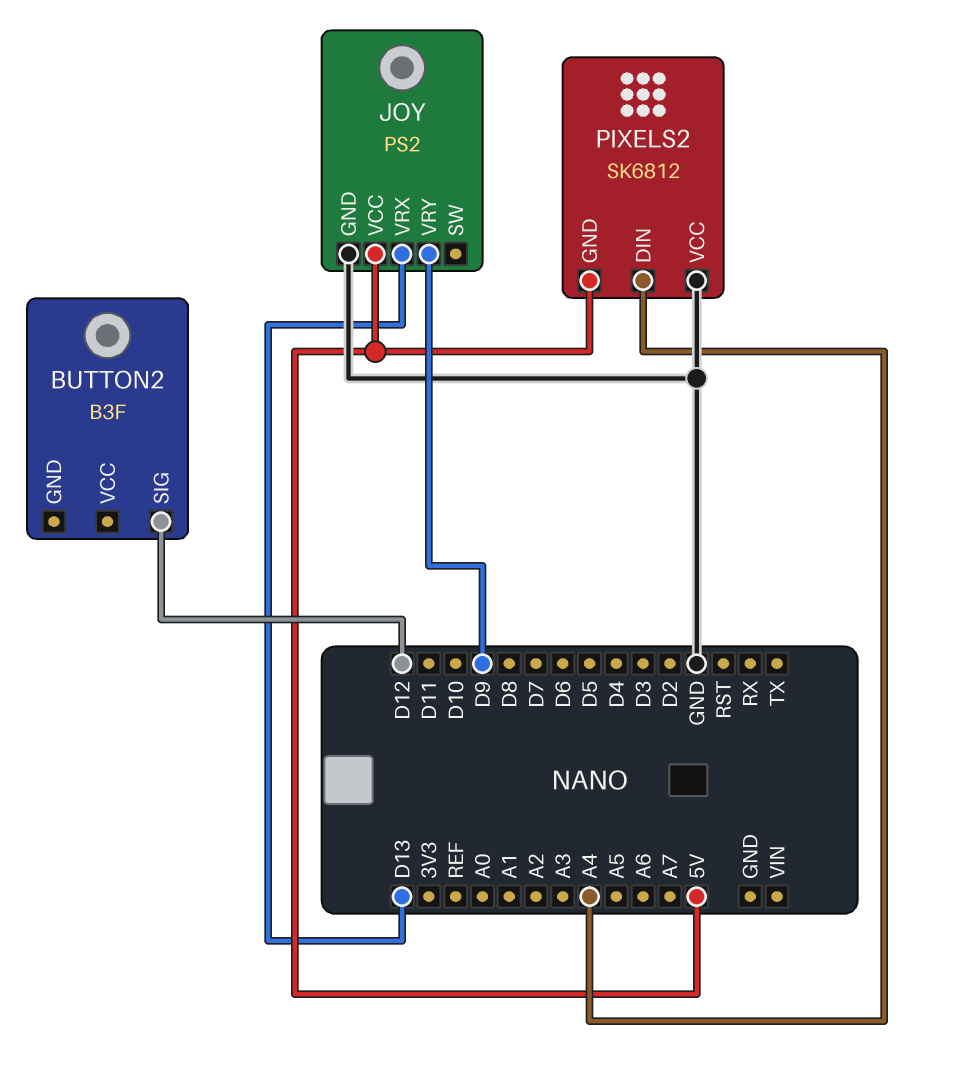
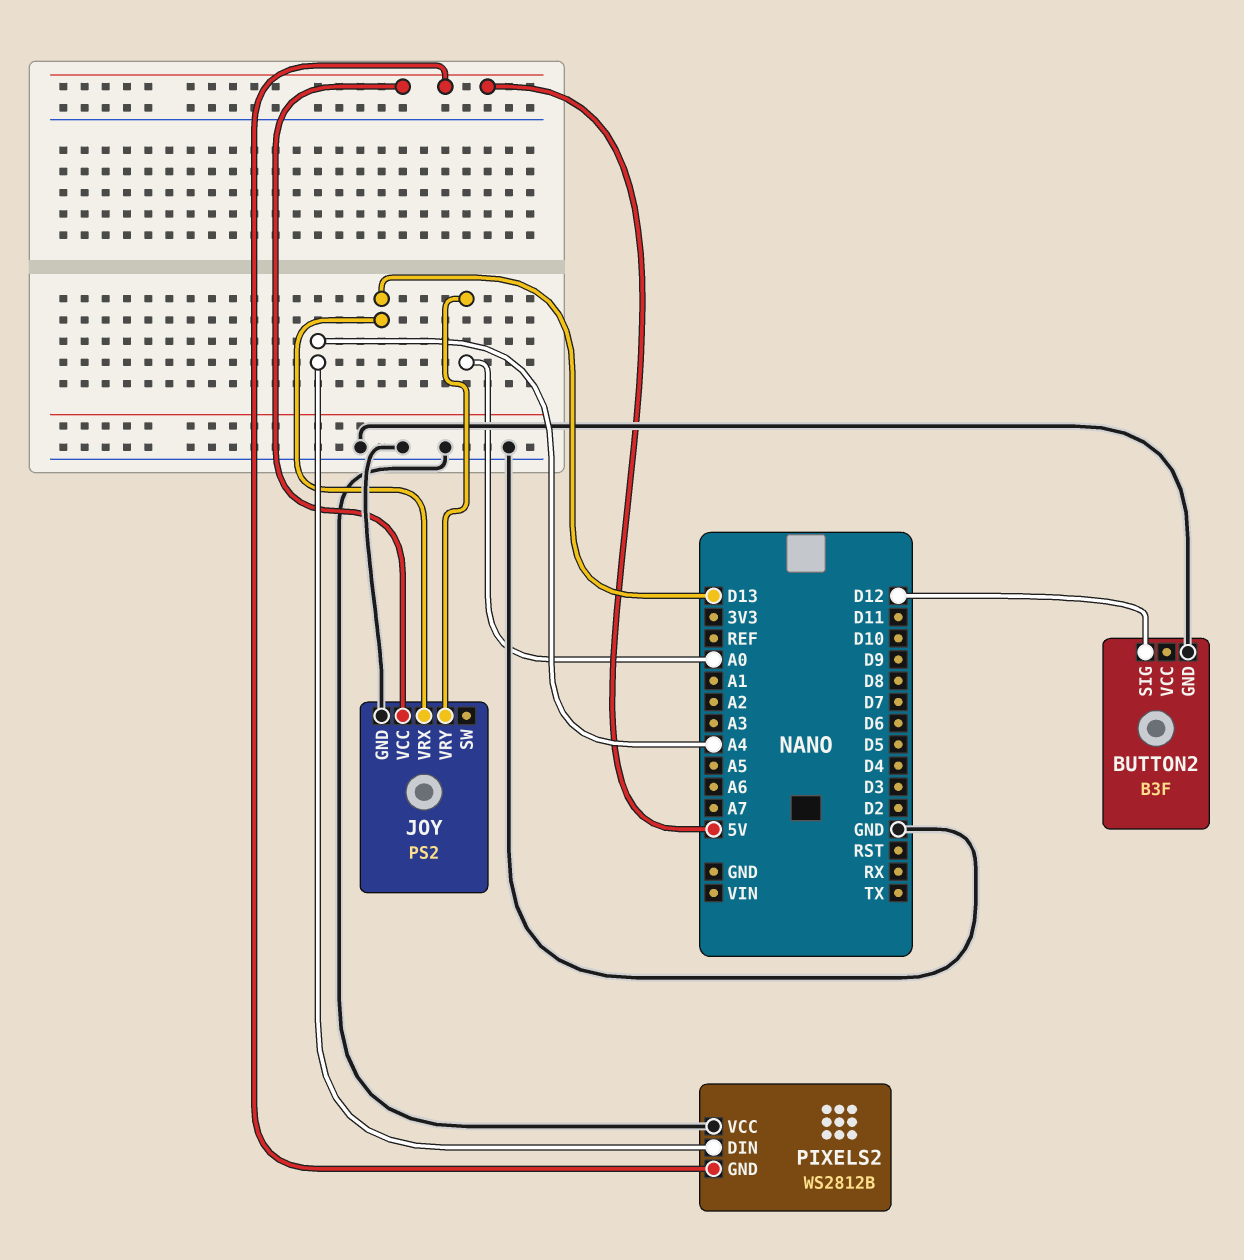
BUTTON2 pin GND: none -> GND
JOY pin VRY: D9 -> A0
PIXELS2: SK6812 -> WS2812B

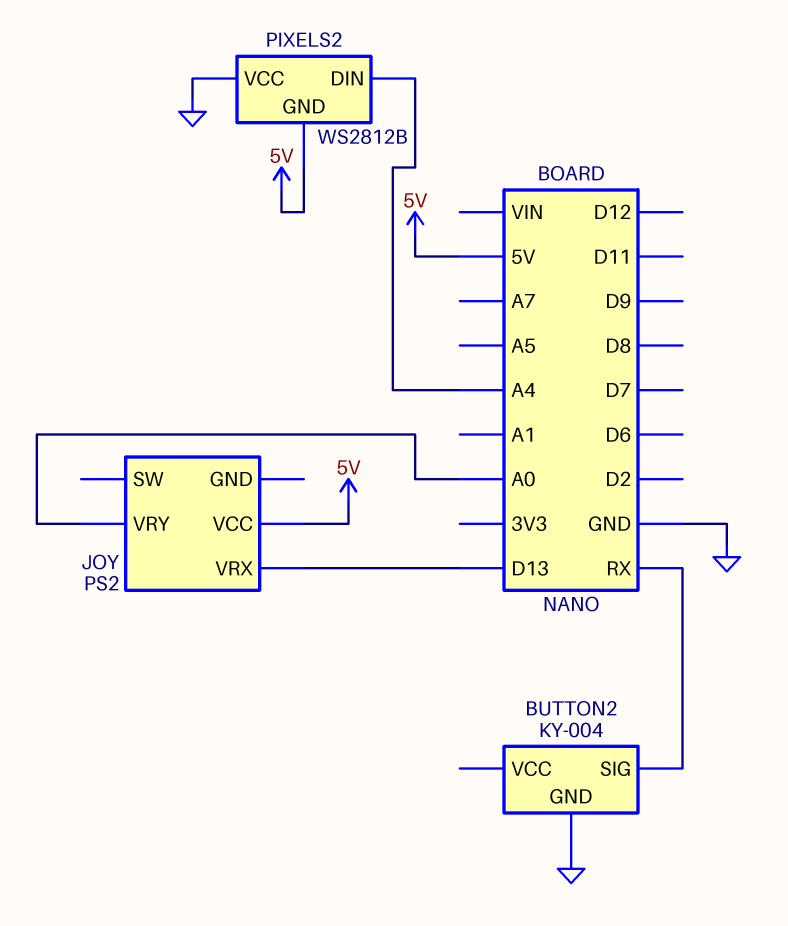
BUTTON2: B3F -> KY-004
BUTTON2 pin SIG: D12 -> RX
JOY pin GND: GND -> none

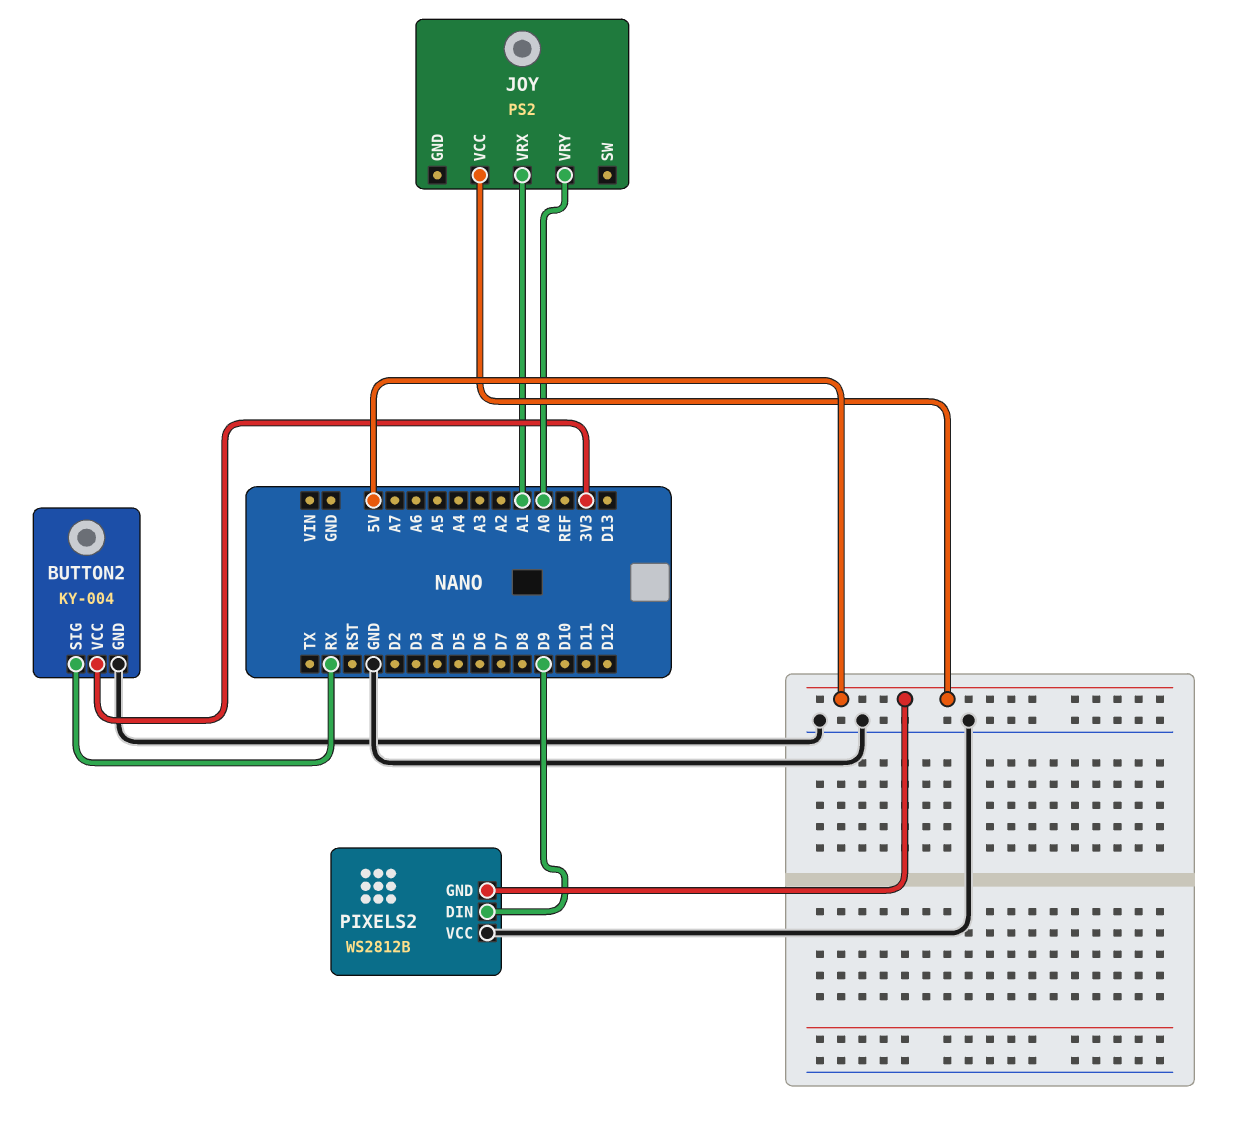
BUTTON2 pin VCC: none -> 3V3
JOY pin VRX: D13 -> A1
PIXELS2 pin DIN: A4 -> D9

